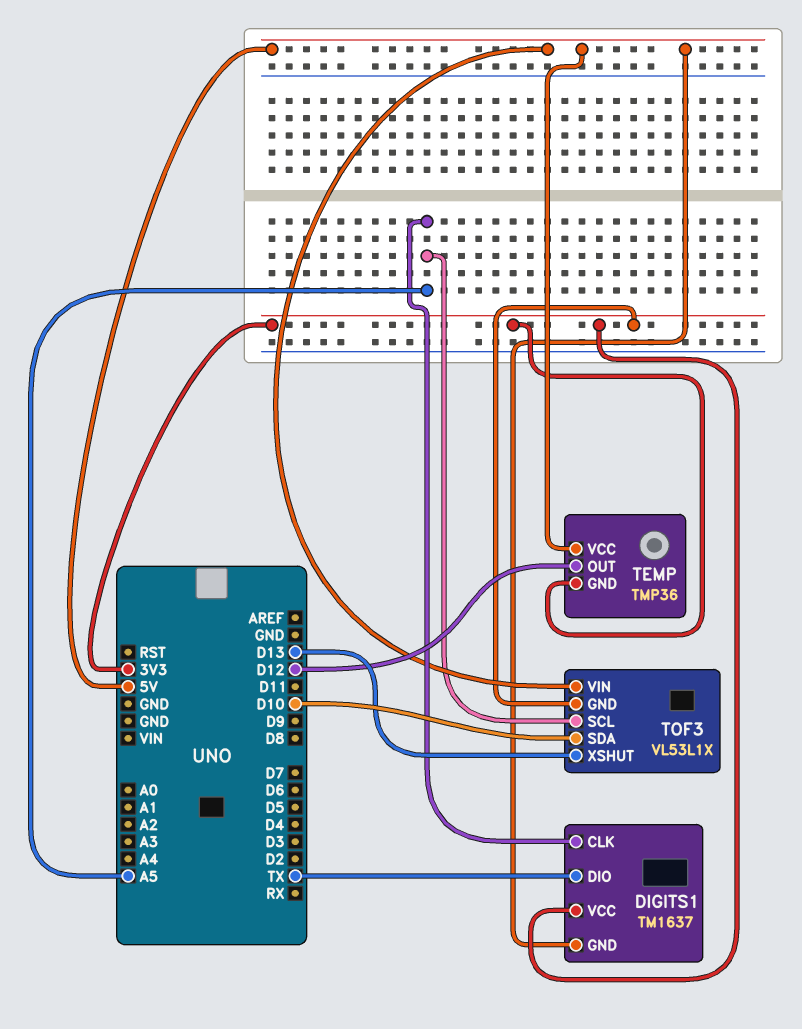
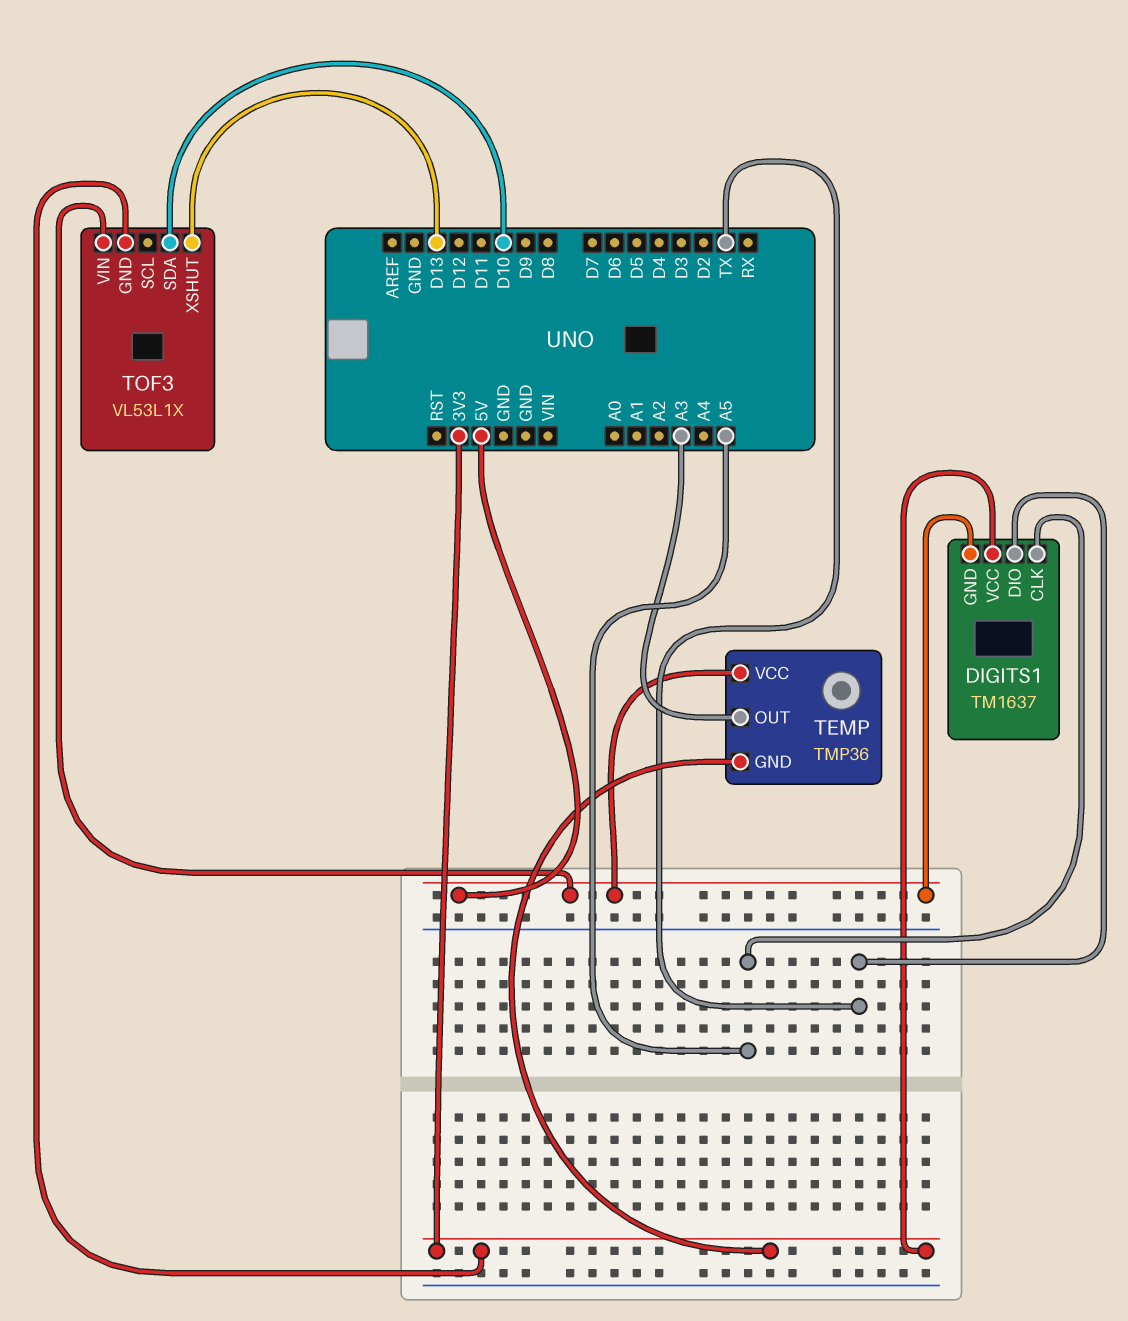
TEMP pin OUT: D12 -> A3
TOF3 pin SCL: A5 -> none

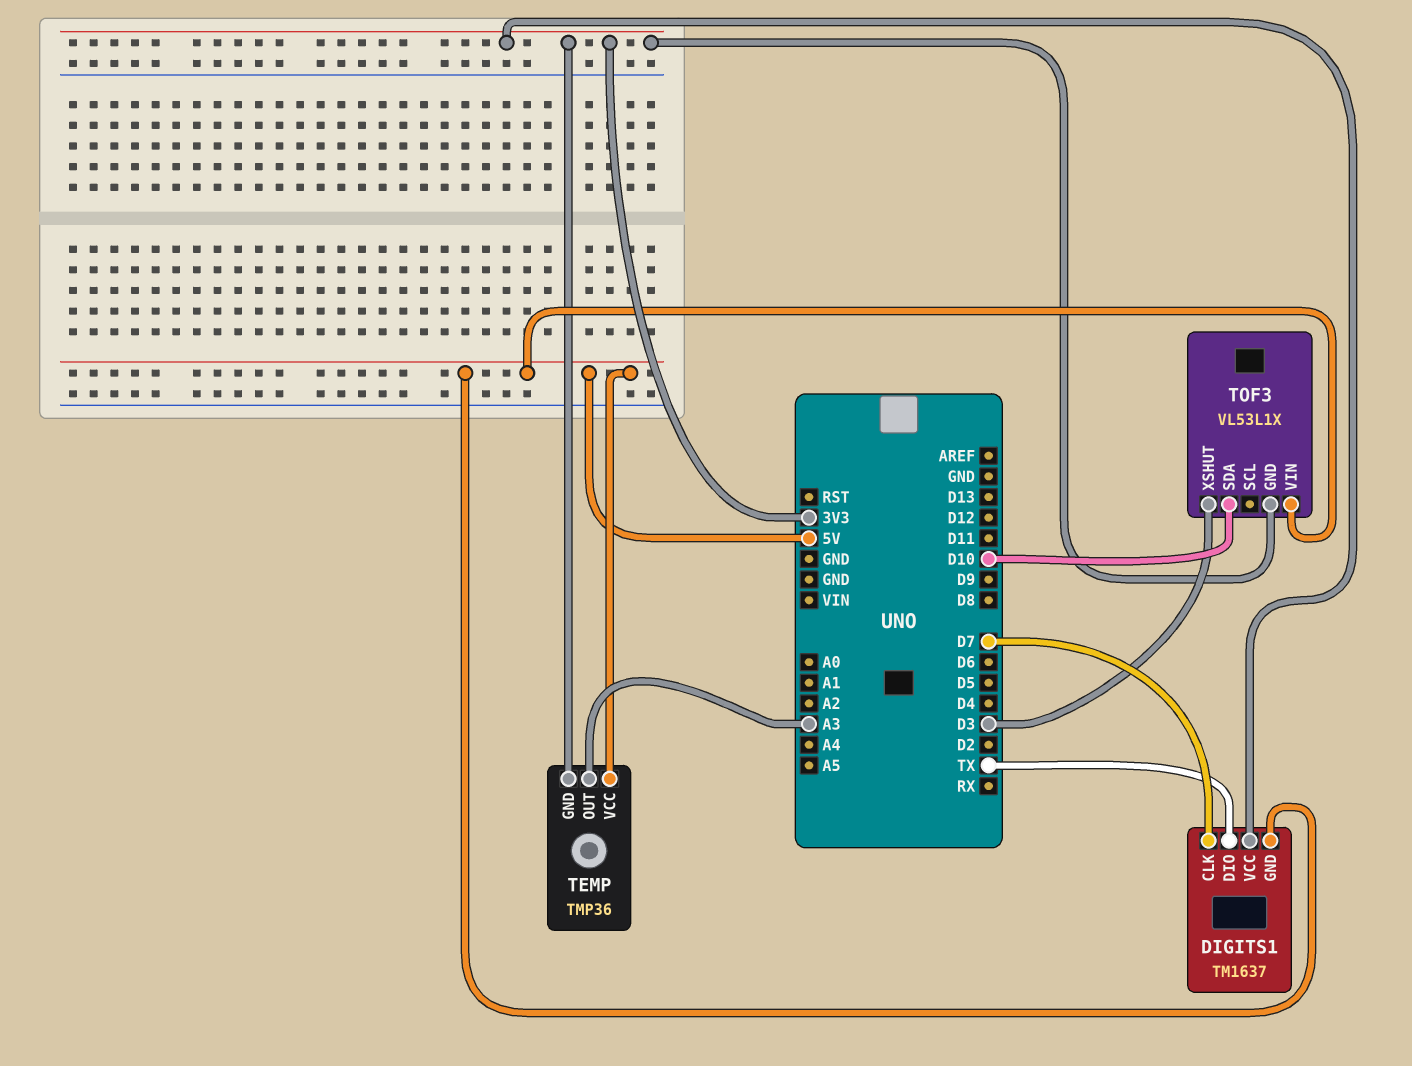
DIGITS1 pin CLK: A5 -> D7
TOF3 pin XSHUT: D13 -> D3

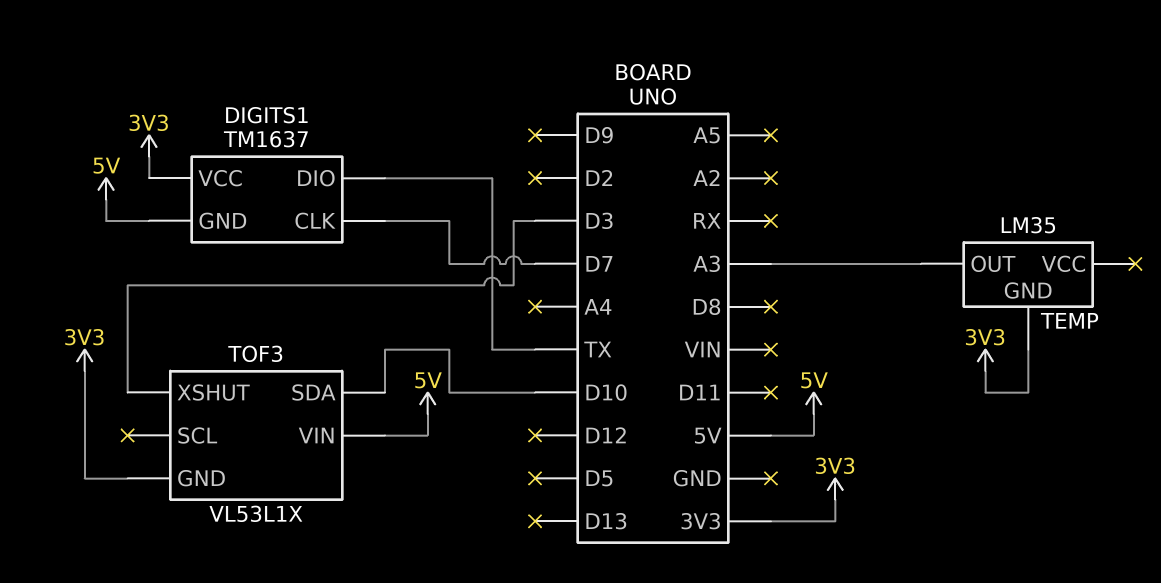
TEMP: TMP36 -> LM35
TEMP pin VCC: 5V -> none

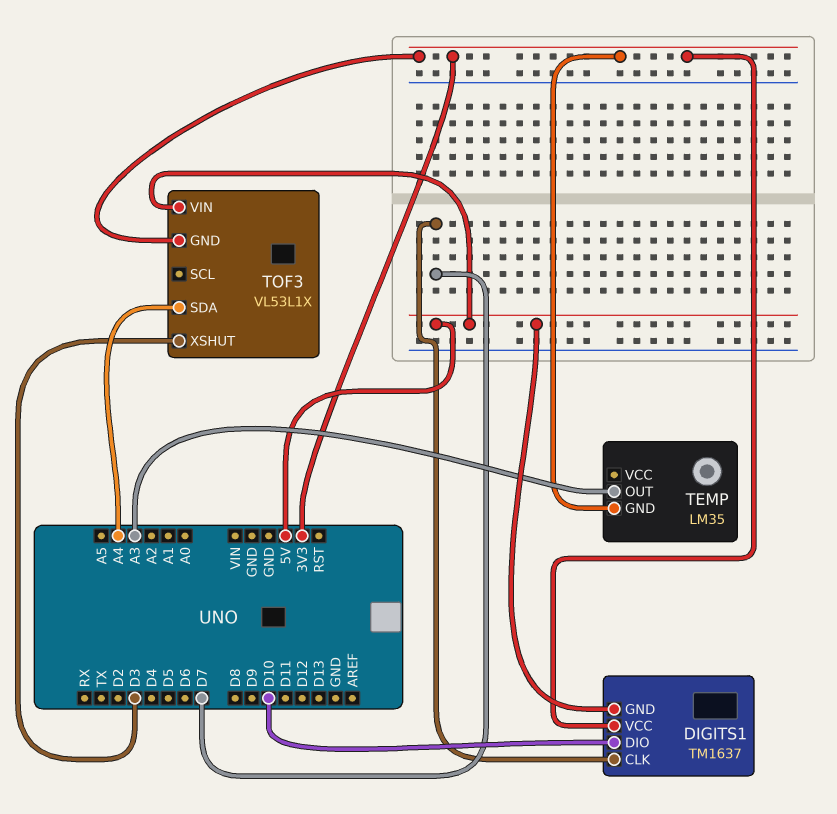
DIGITS1 pin DIO: TX -> D10
TOF3 pin SDA: D10 -> A4

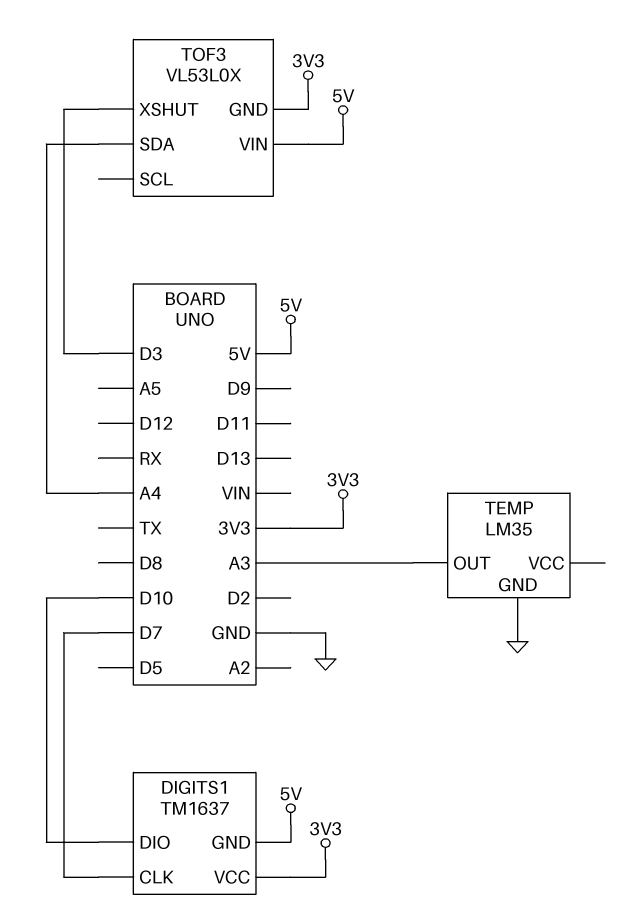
TEMP pin GND: 3V3 -> GND
TOF3: VL53L1X -> VL53L0X

